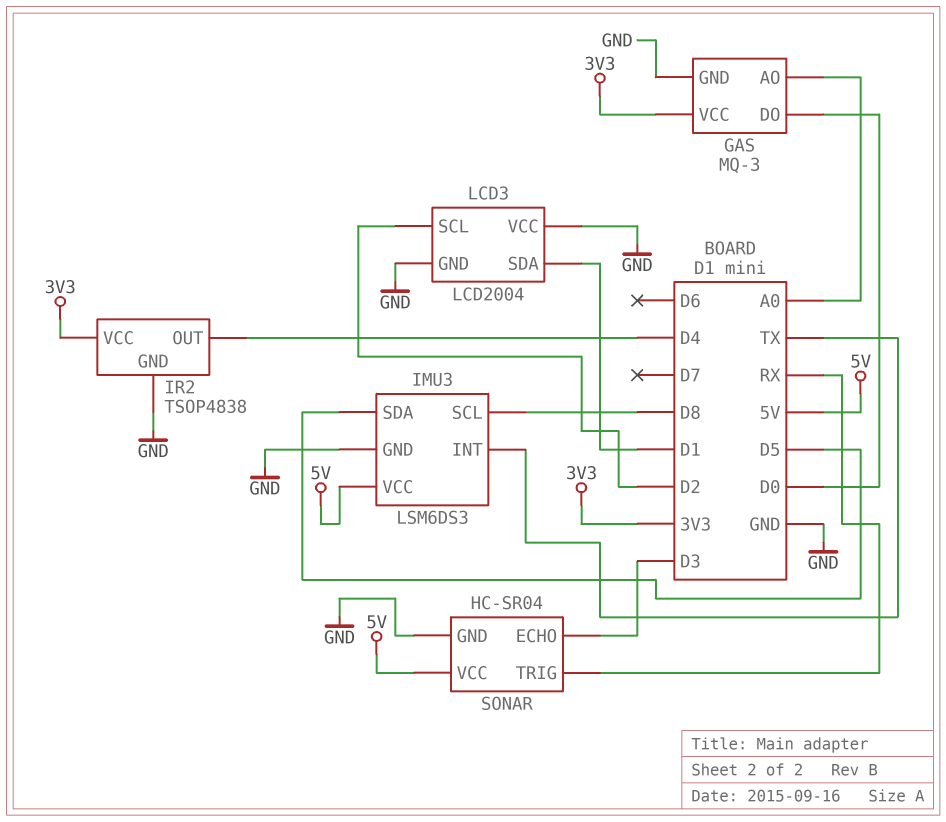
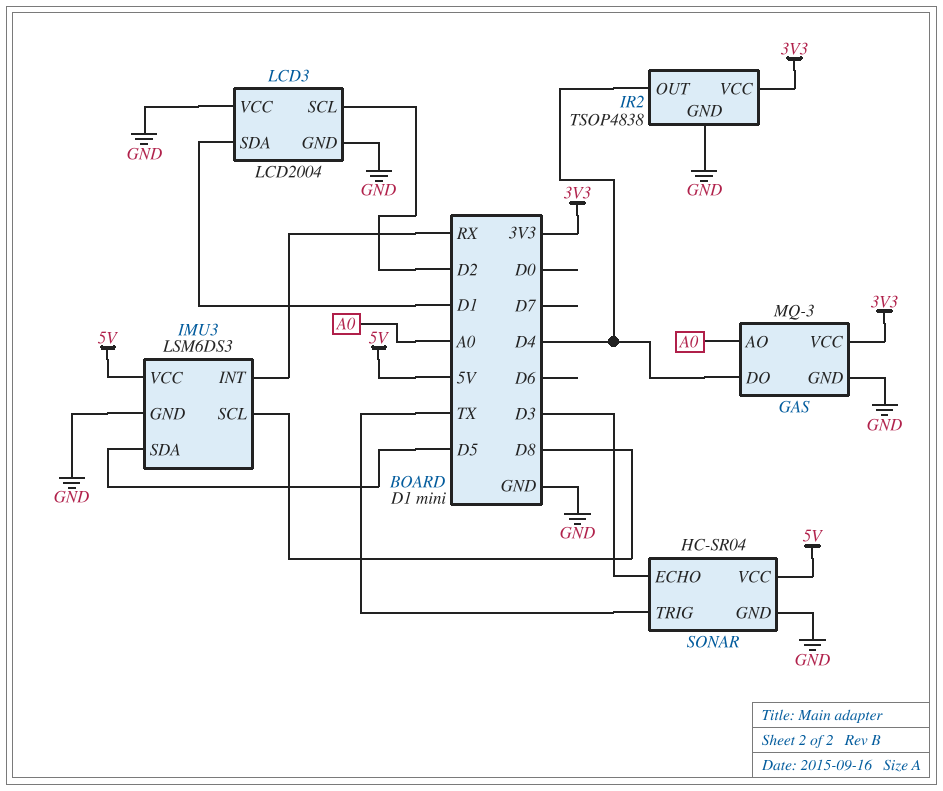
GAS pin DO: D0 -> D4
IMU3 pin INT: TX -> RX
SONAR pin TRIG: RX -> TX

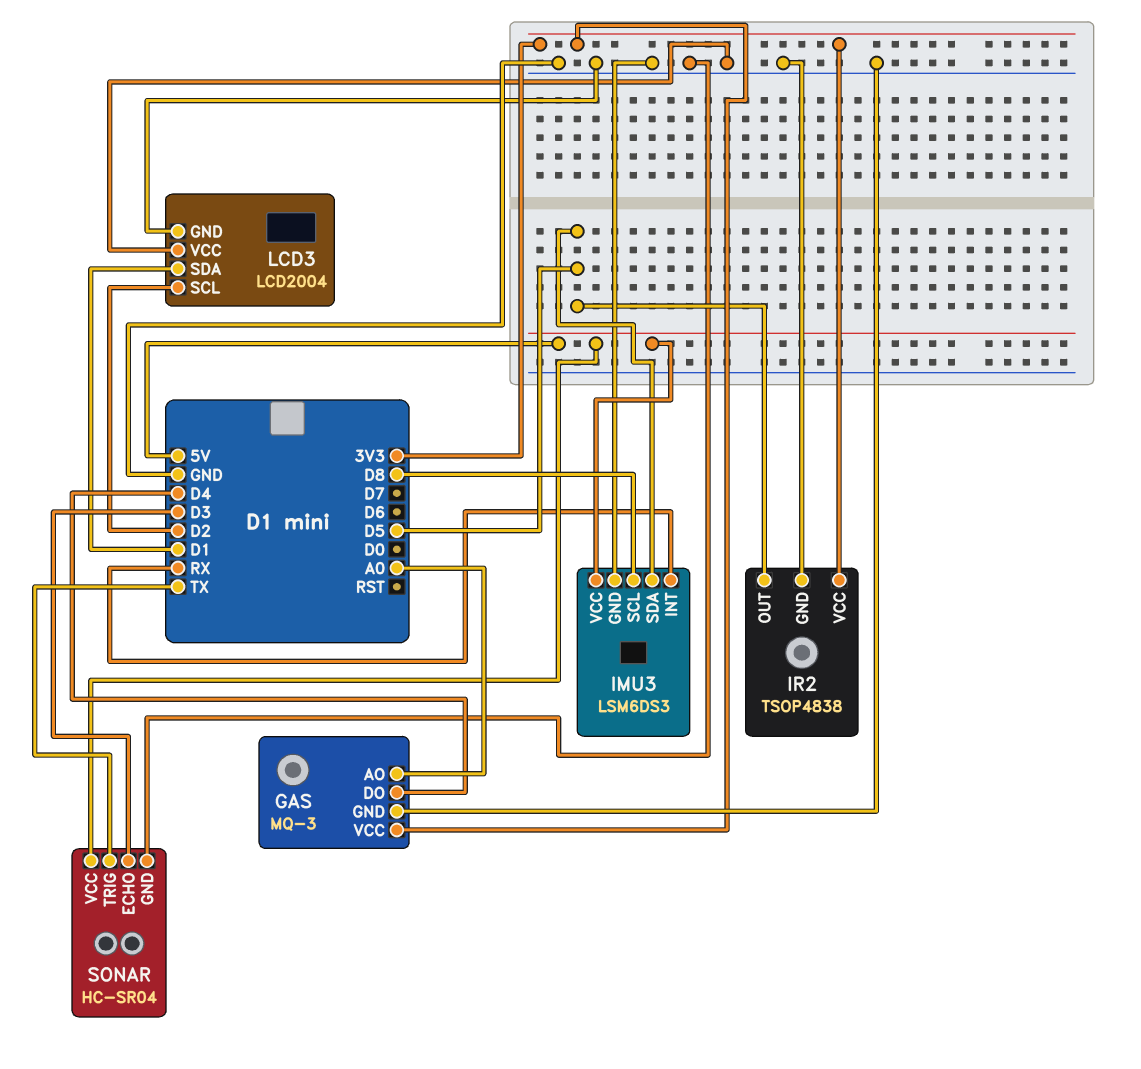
IR2 pin OUT: D4 -> D5

